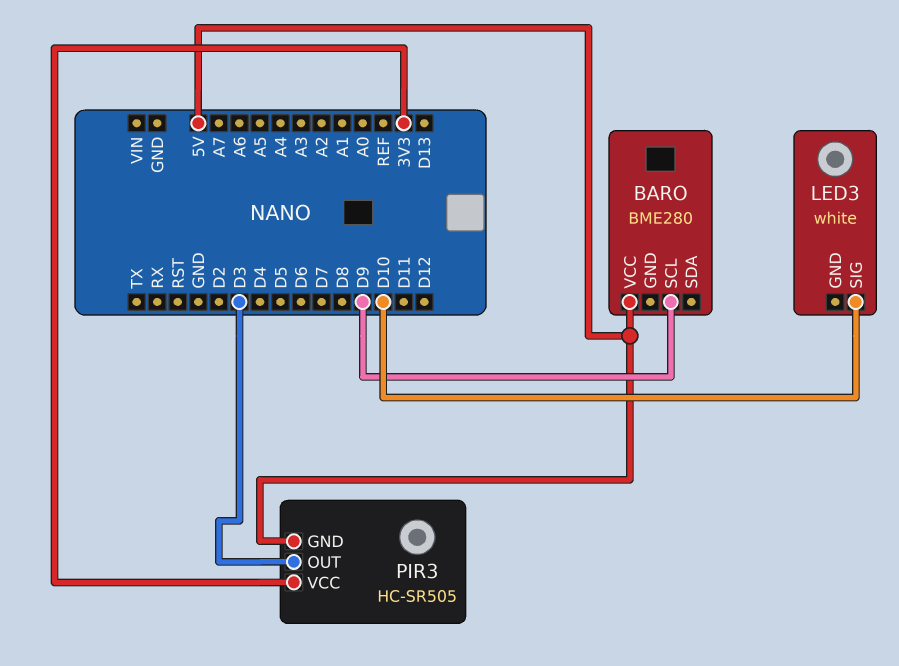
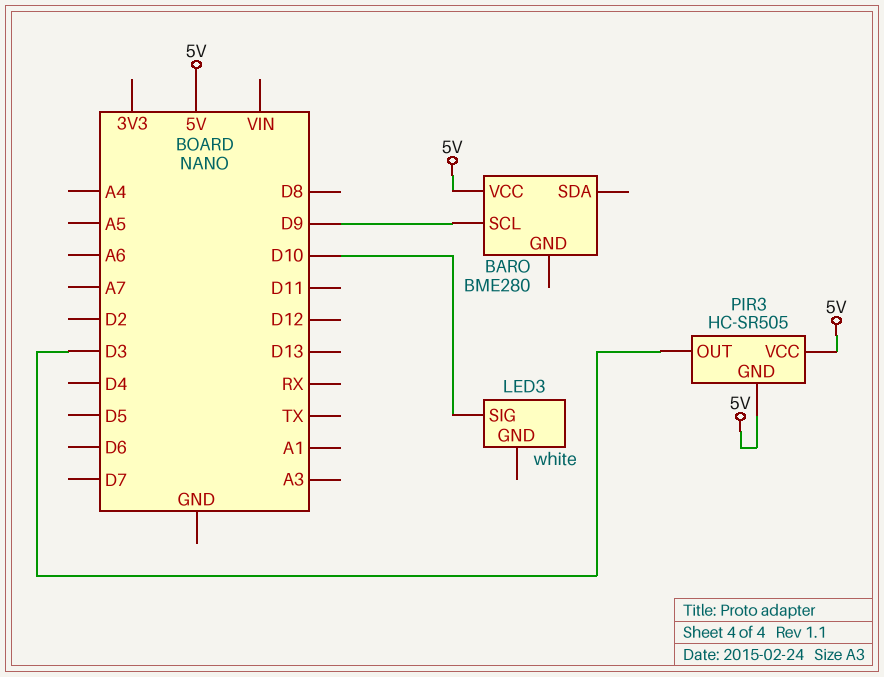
PIR3 pin VCC: 3V3 -> 5V

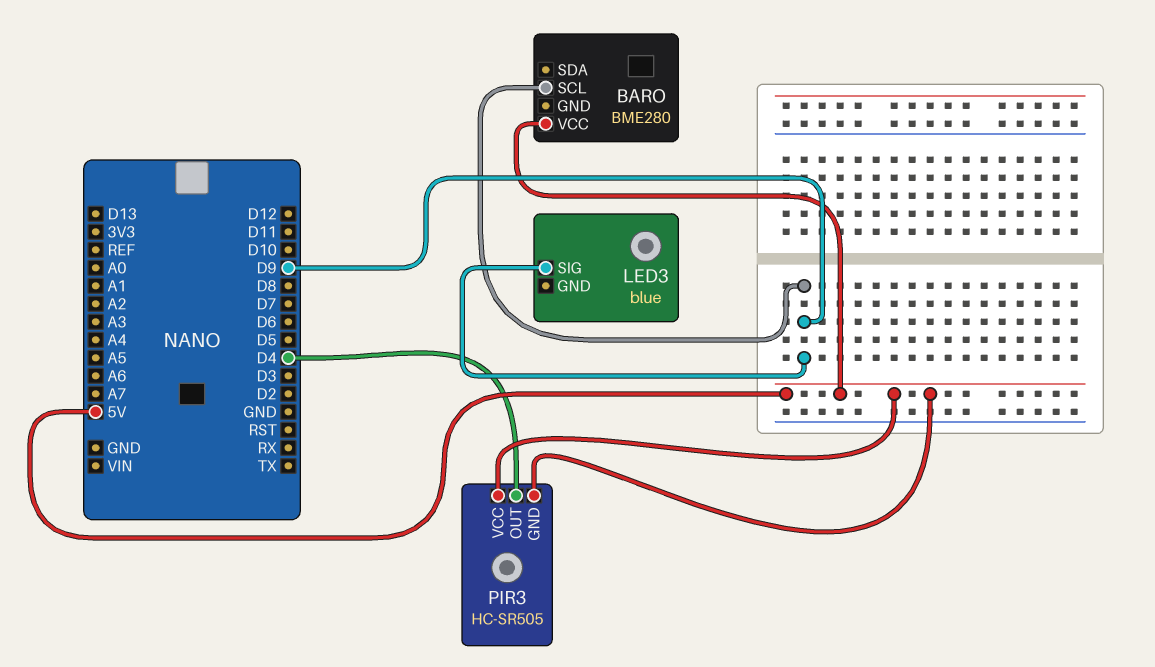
LED3: white -> blue
LED3 pin SIG: D10 -> D9
PIR3 pin OUT: D3 -> D4

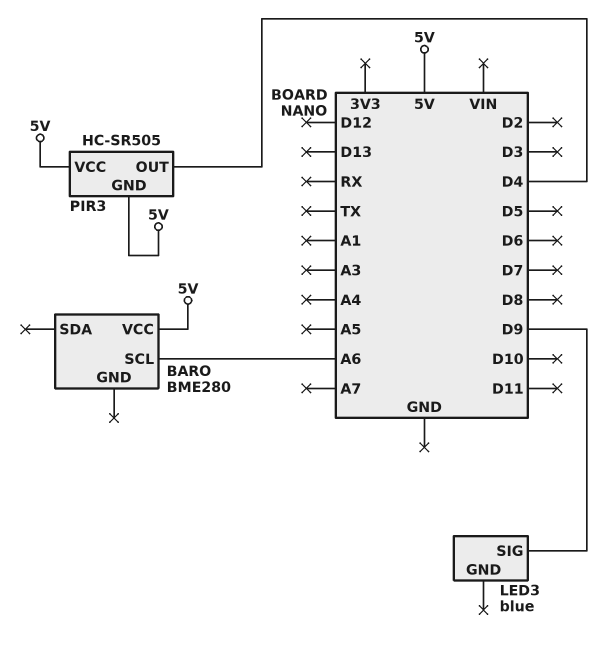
BARO pin SCL: D9 -> A6

